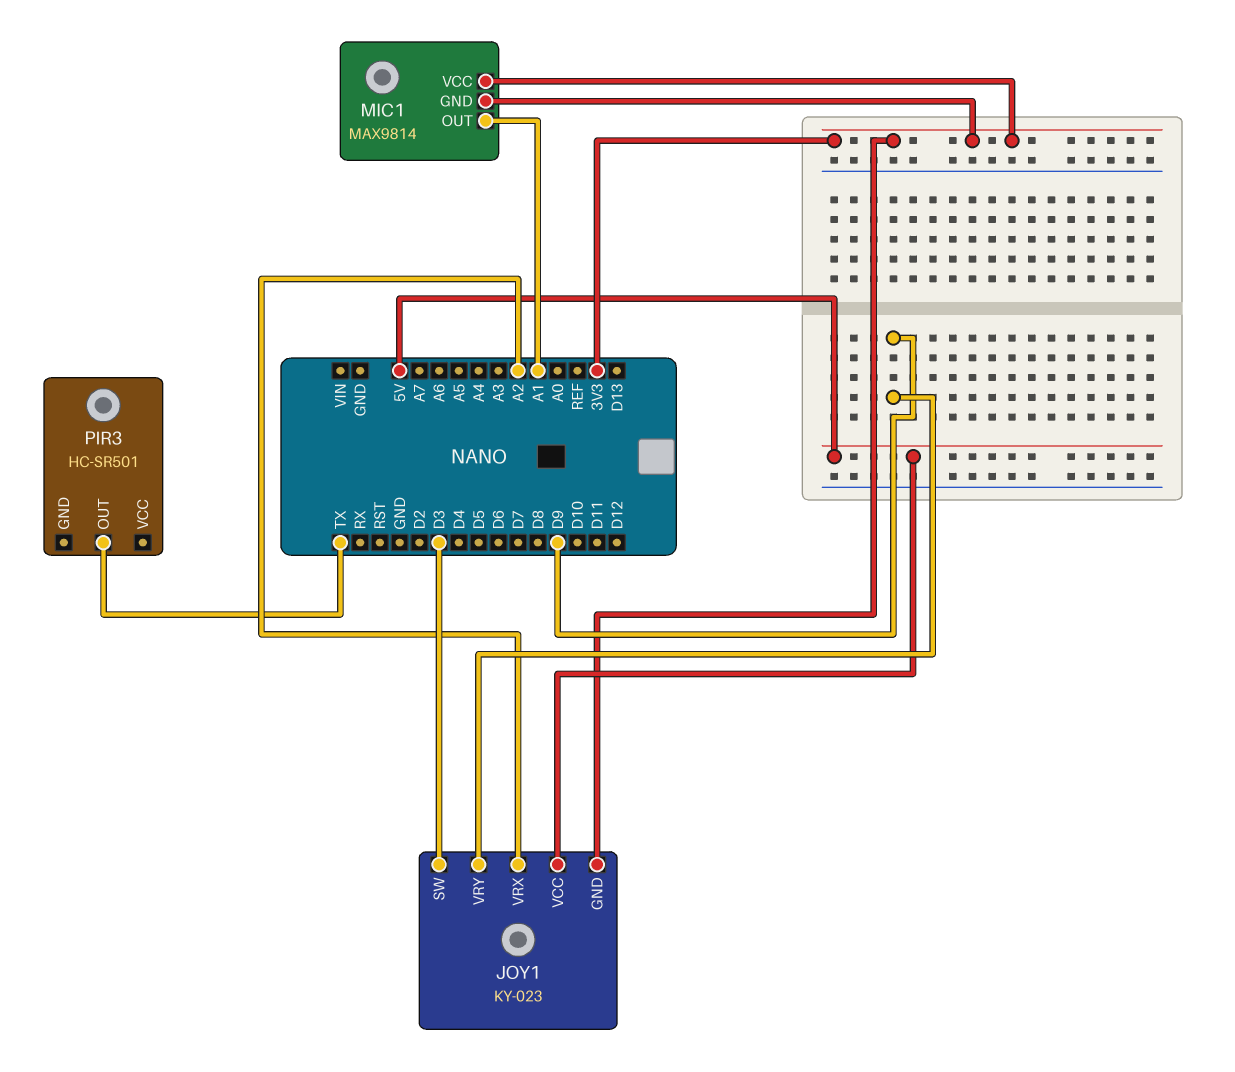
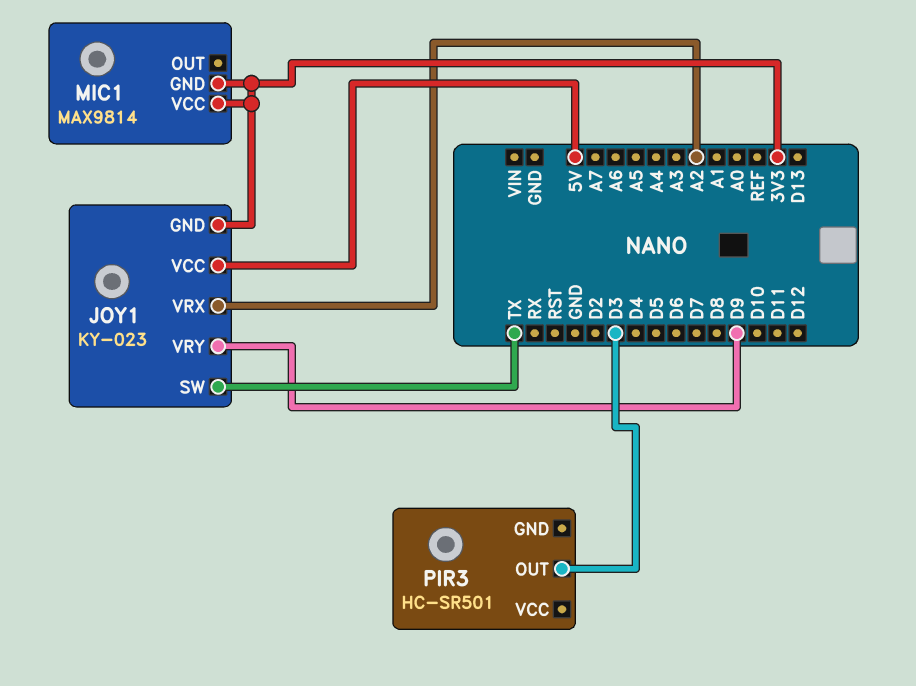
JOY1 pin SW: D3 -> TX
MIC1 pin OUT: A1 -> none
PIR3 pin OUT: TX -> D3

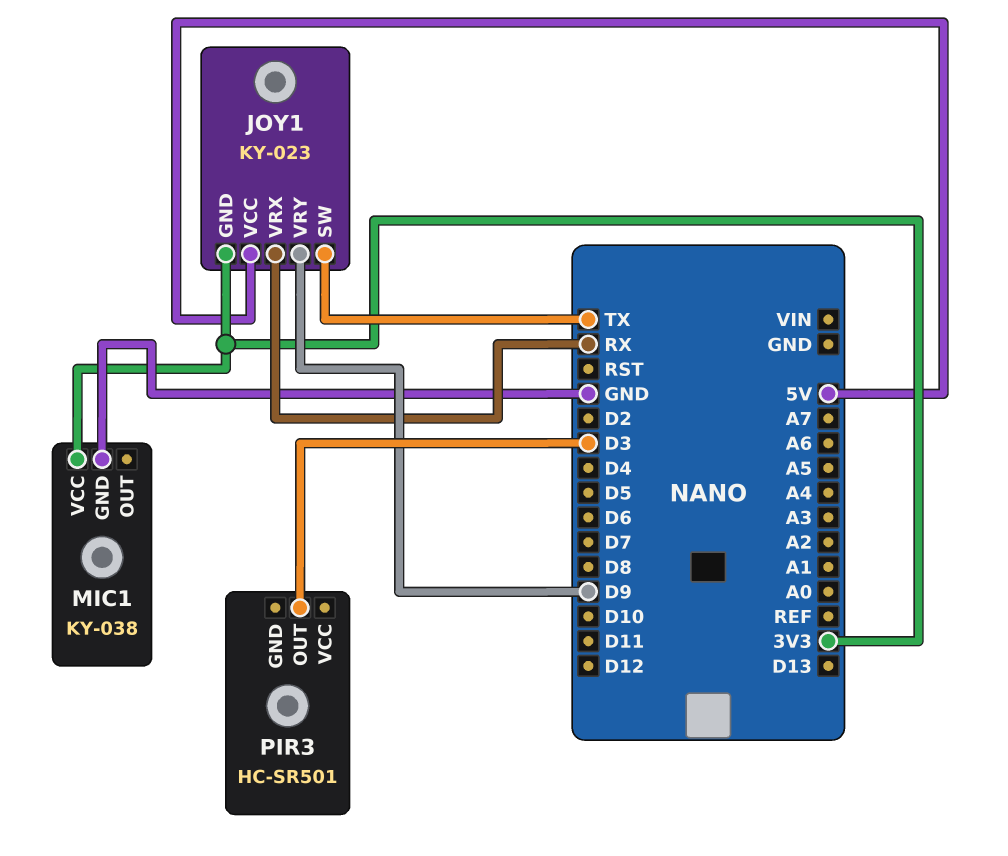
JOY1 pin VRX: A2 -> RX
MIC1: MAX9814 -> KY-038
MIC1 pin GND: 3V3 -> GND

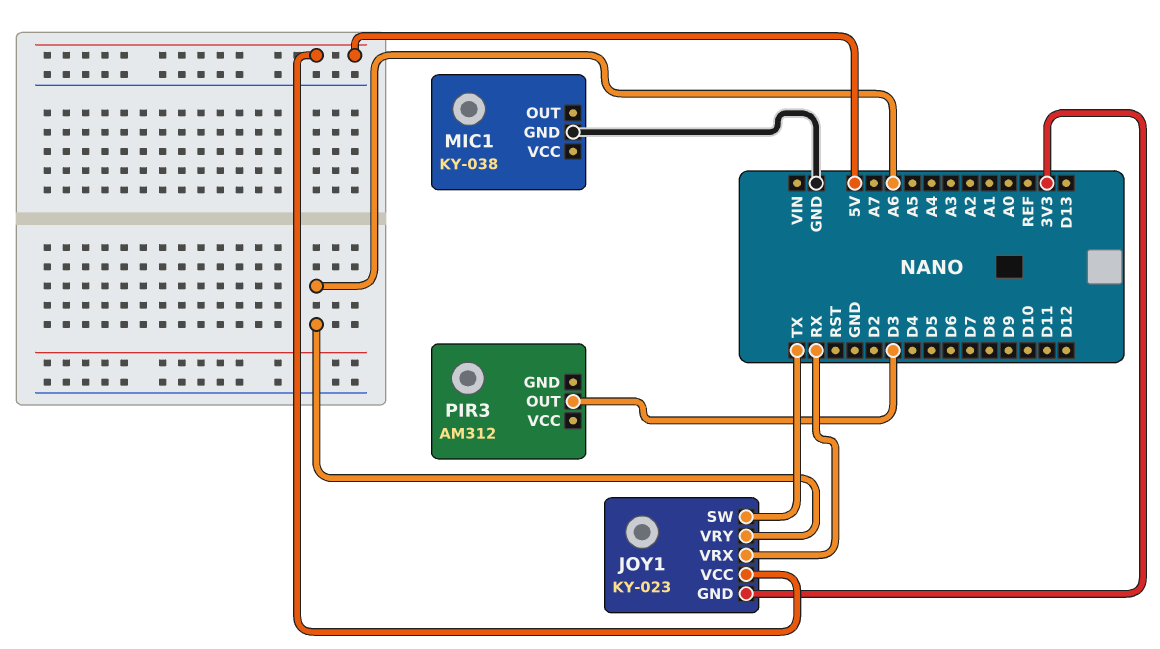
JOY1 pin VRY: D9 -> A6
MIC1 pin VCC: 3V3 -> none
PIR3: HC-SR501 -> AM312

